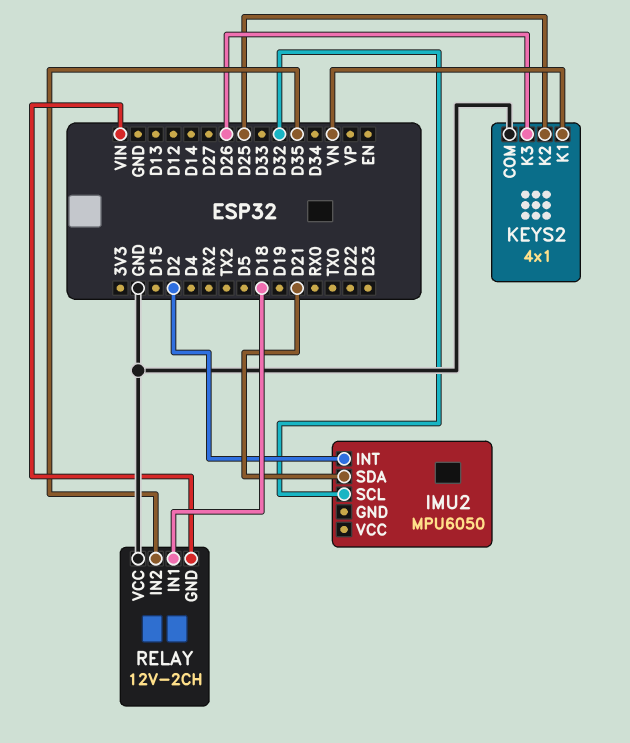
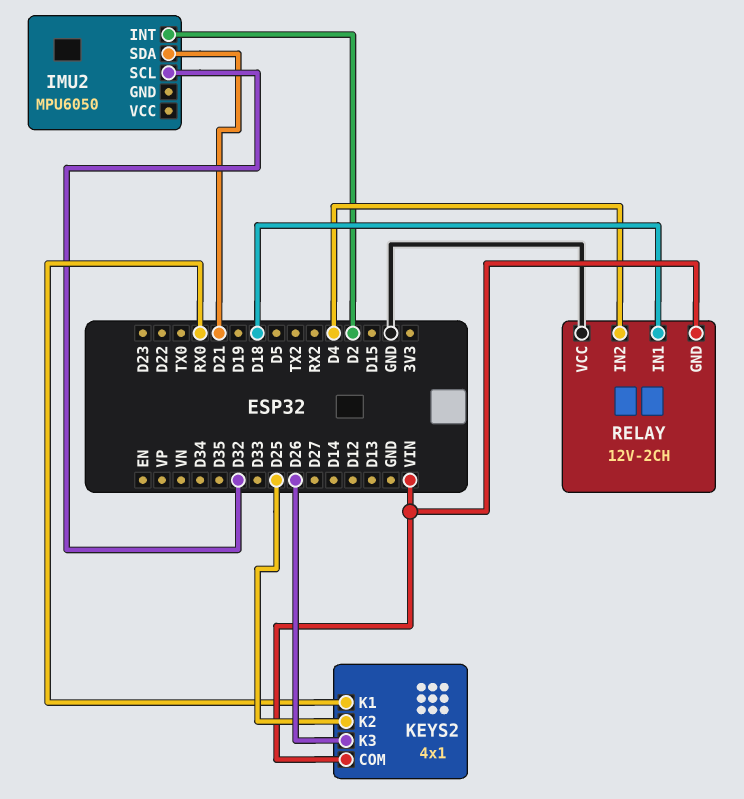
KEYS2 pin COM: GND -> VIN
KEYS2 pin K1: VN -> RX0
RELAY pin IN2: D35 -> D4

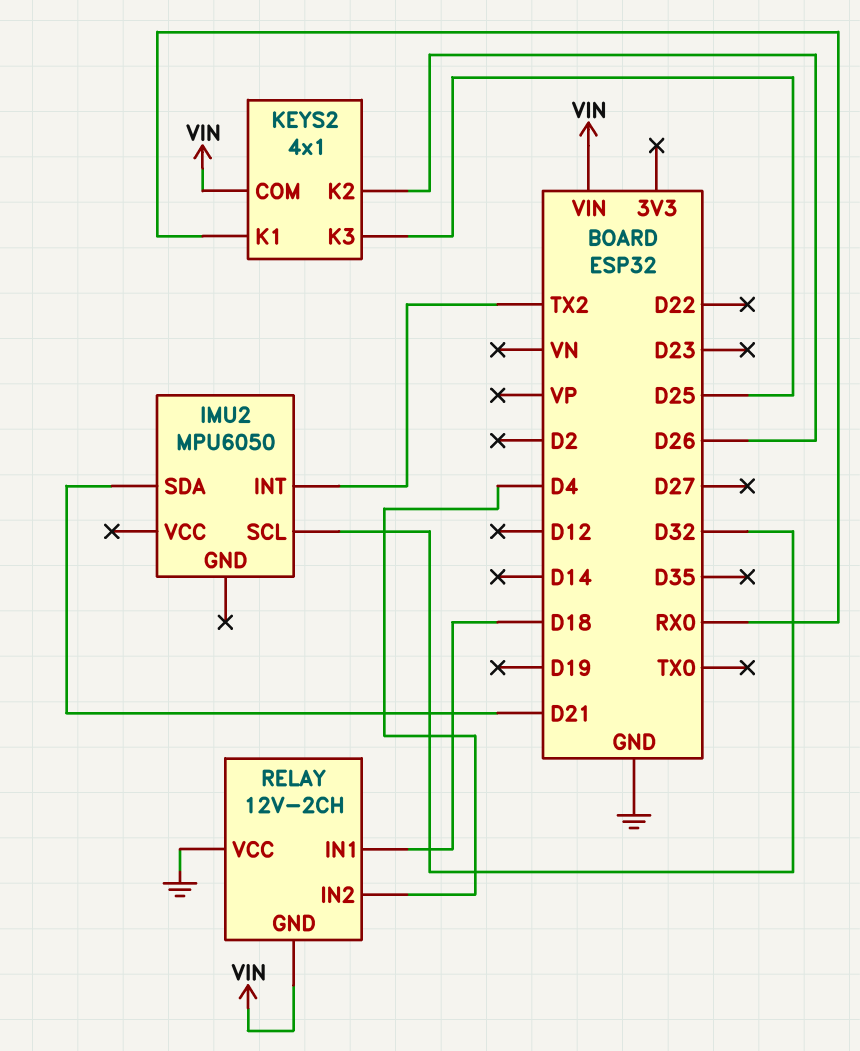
IMU2 pin INT: D2 -> TX2
KEYS2 pin K2: D25 -> D26
KEYS2 pin K3: D26 -> D25

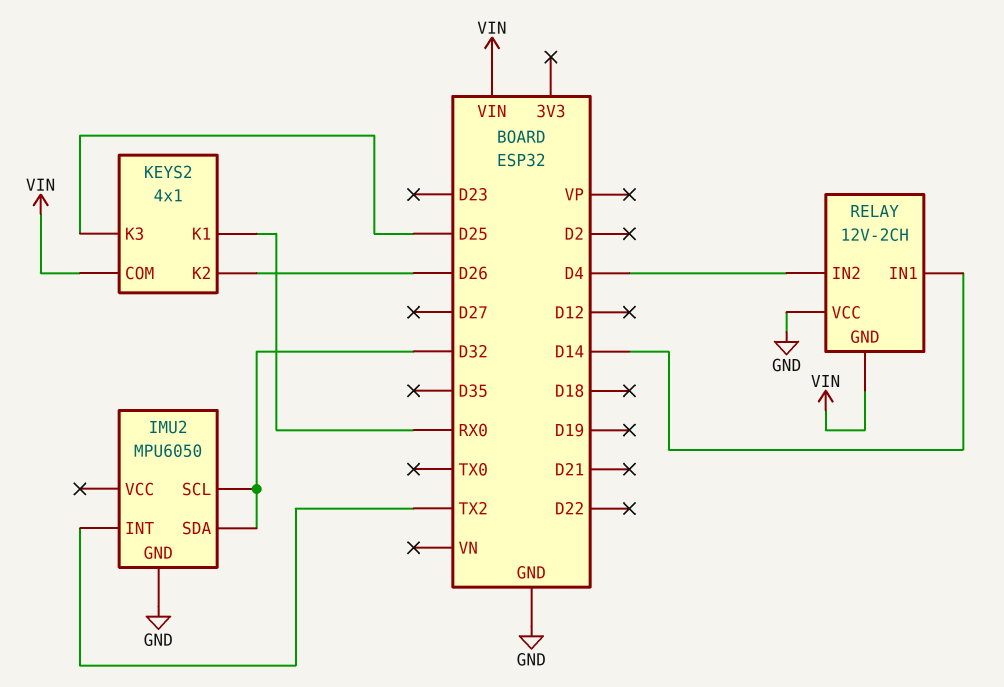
IMU2 pin GND: none -> GND
IMU2 pin SDA: D21 -> D32
RELAY pin IN1: D18 -> D14

